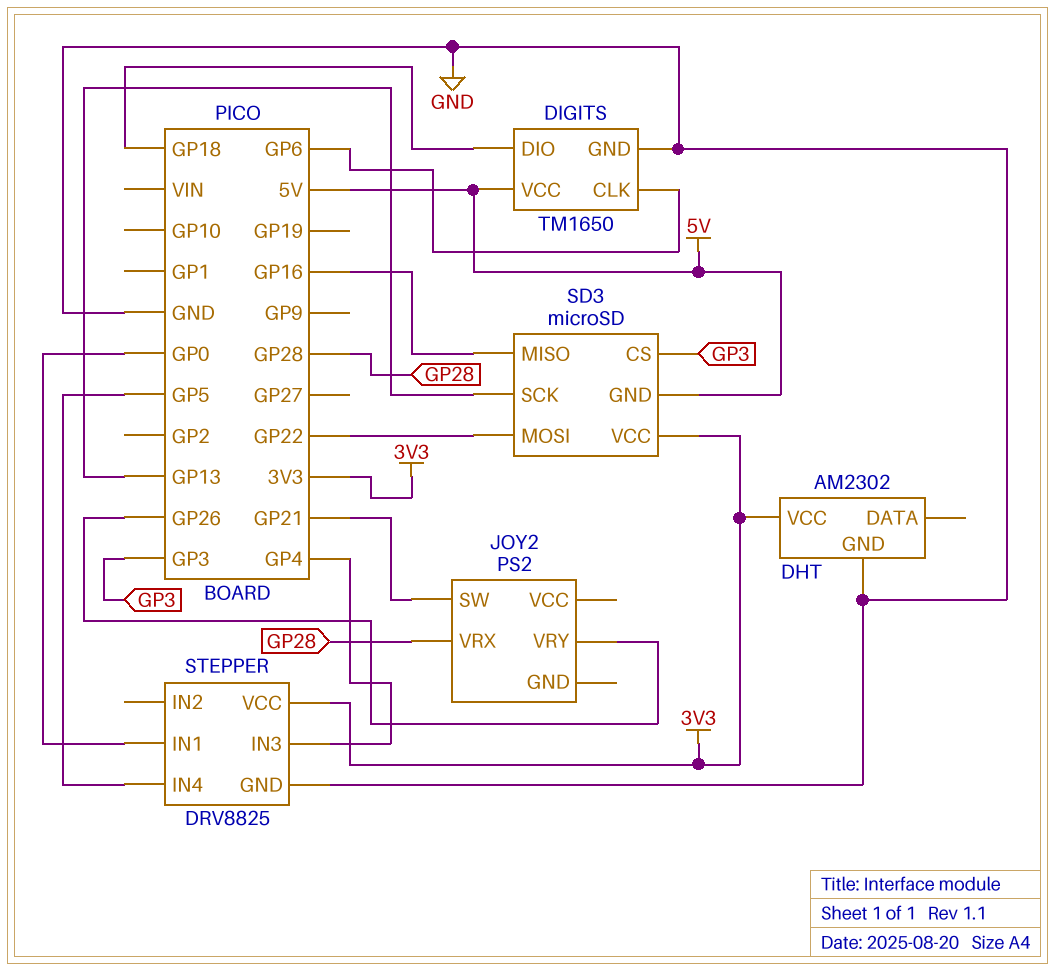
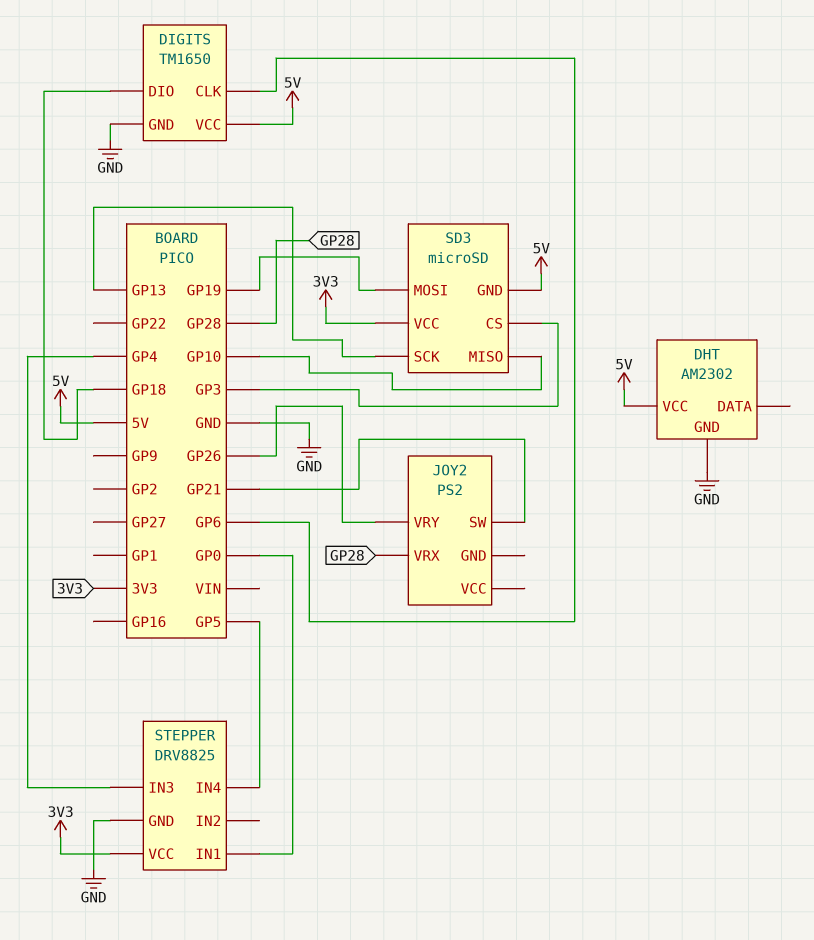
DHT pin VCC: 3V3 -> 5V
SD3 pin MISO: GP16 -> GP10
SD3 pin MOSI: GP22 -> GP19

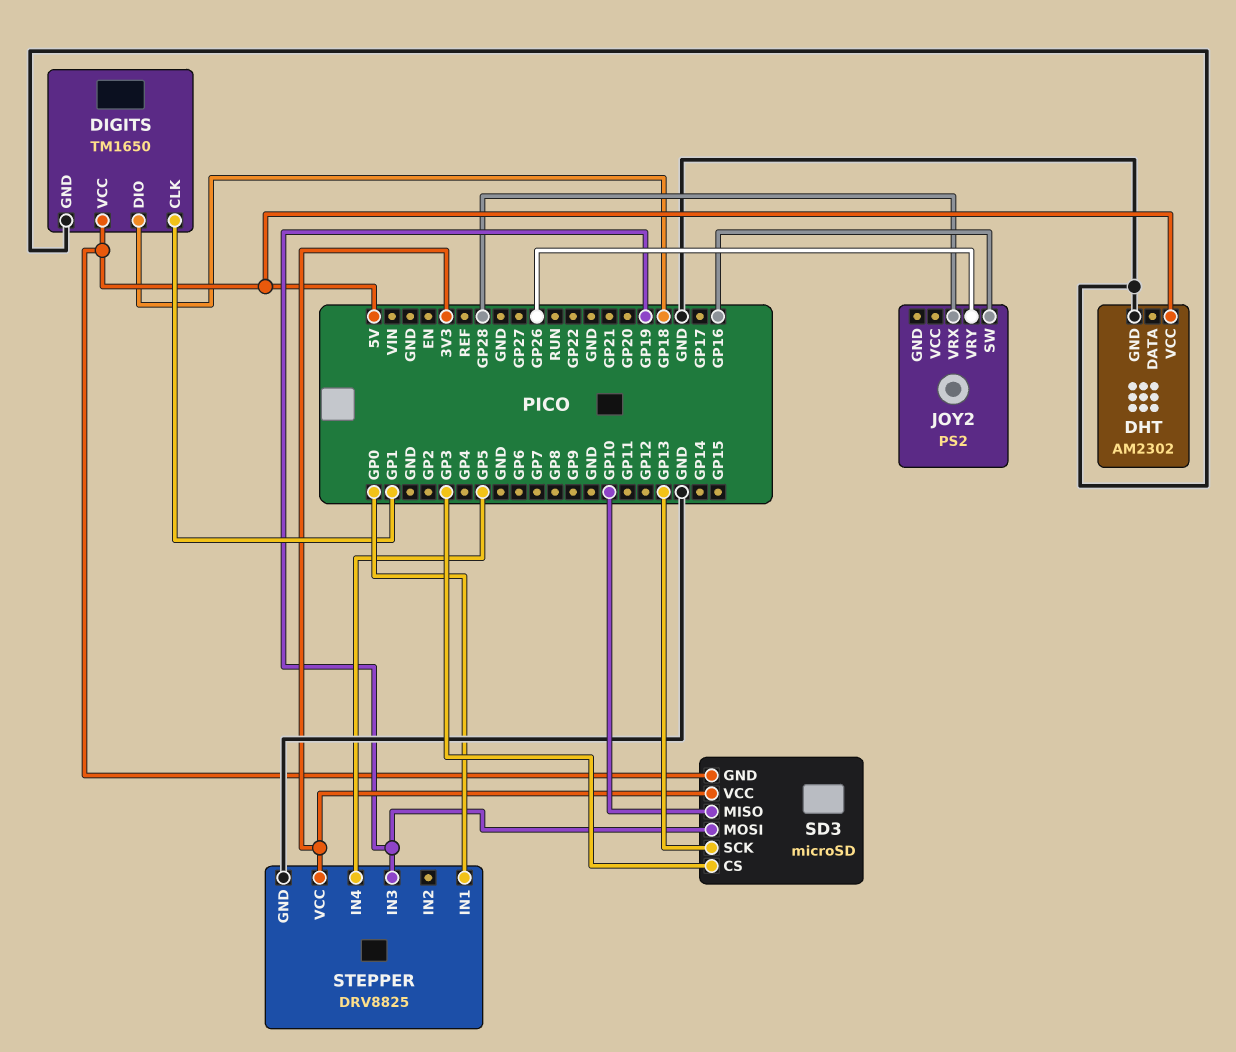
DIGITS pin CLK: GP6 -> GP1
JOY2 pin SW: GP21 -> GP16
STEPPER pin IN3: GP4 -> GP19

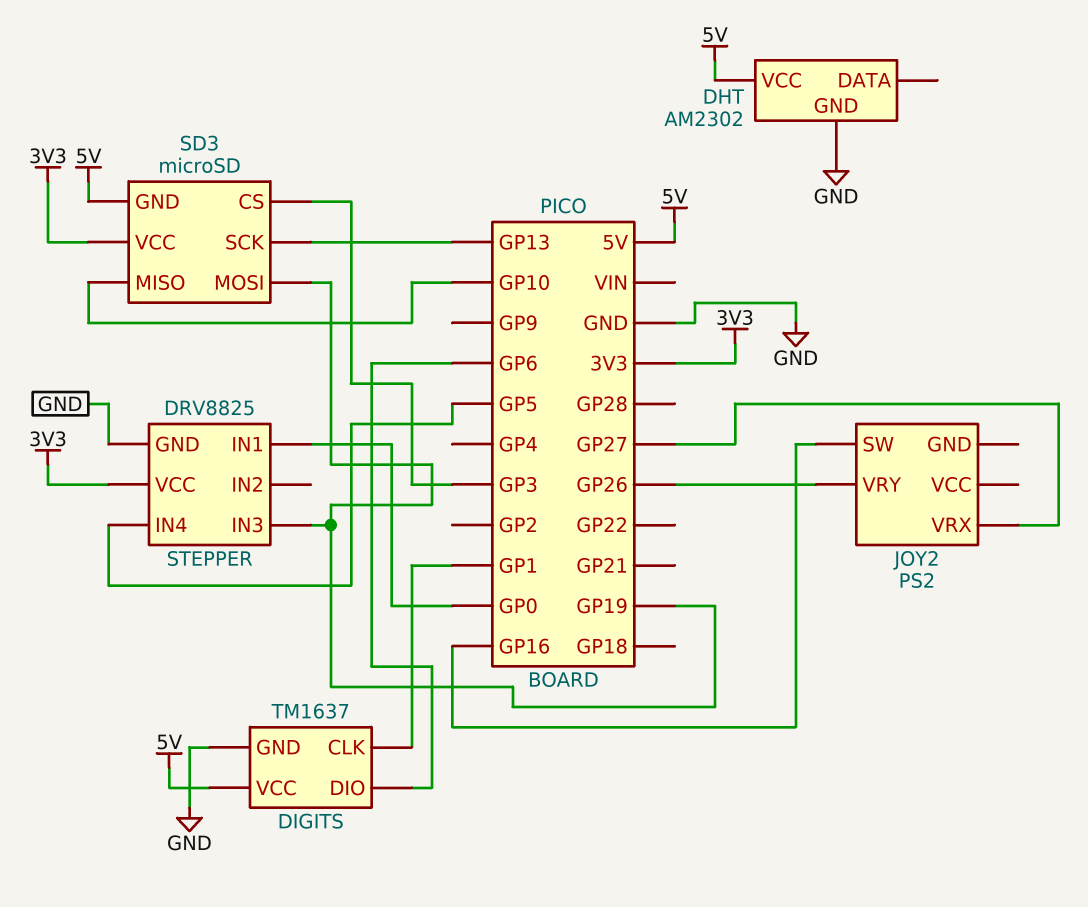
DIGITS: TM1650 -> TM1637
DIGITS pin DIO: GP18 -> GP6
JOY2 pin VRX: GP28 -> GP27

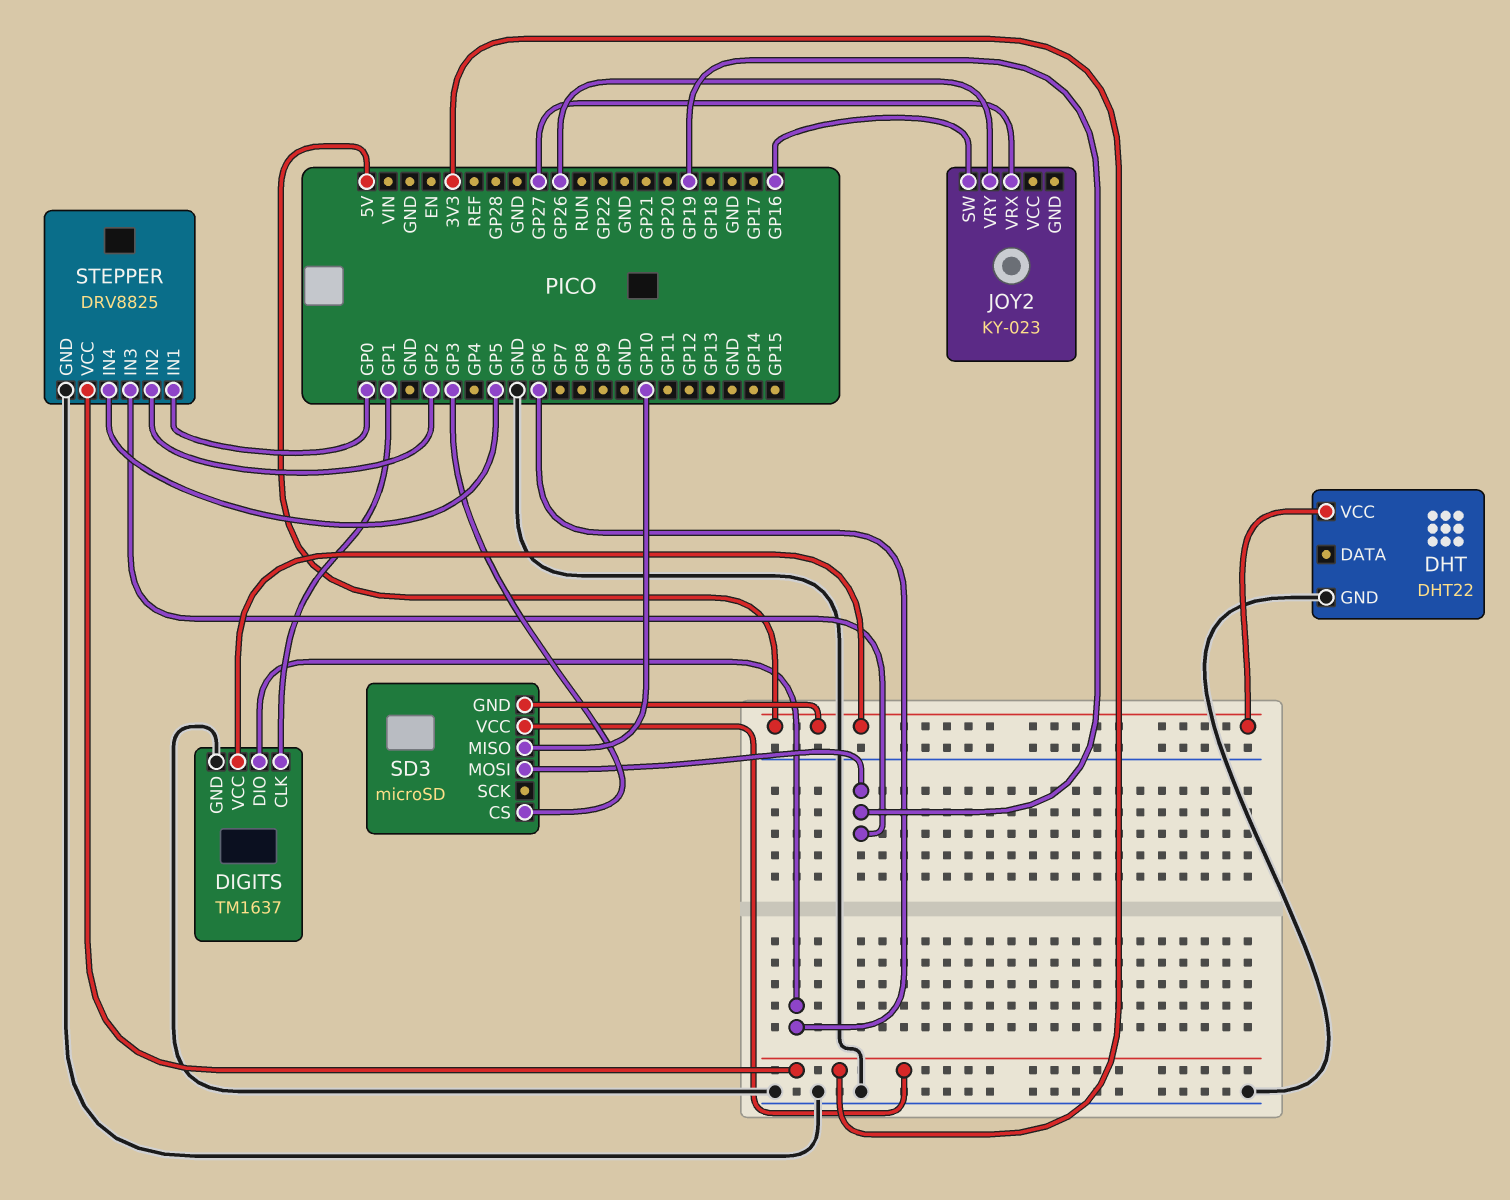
DHT: AM2302 -> DHT22
JOY2: PS2 -> KY-023
SD3 pin SCK: GP13 -> none
STEPPER pin IN2: none -> GP2

